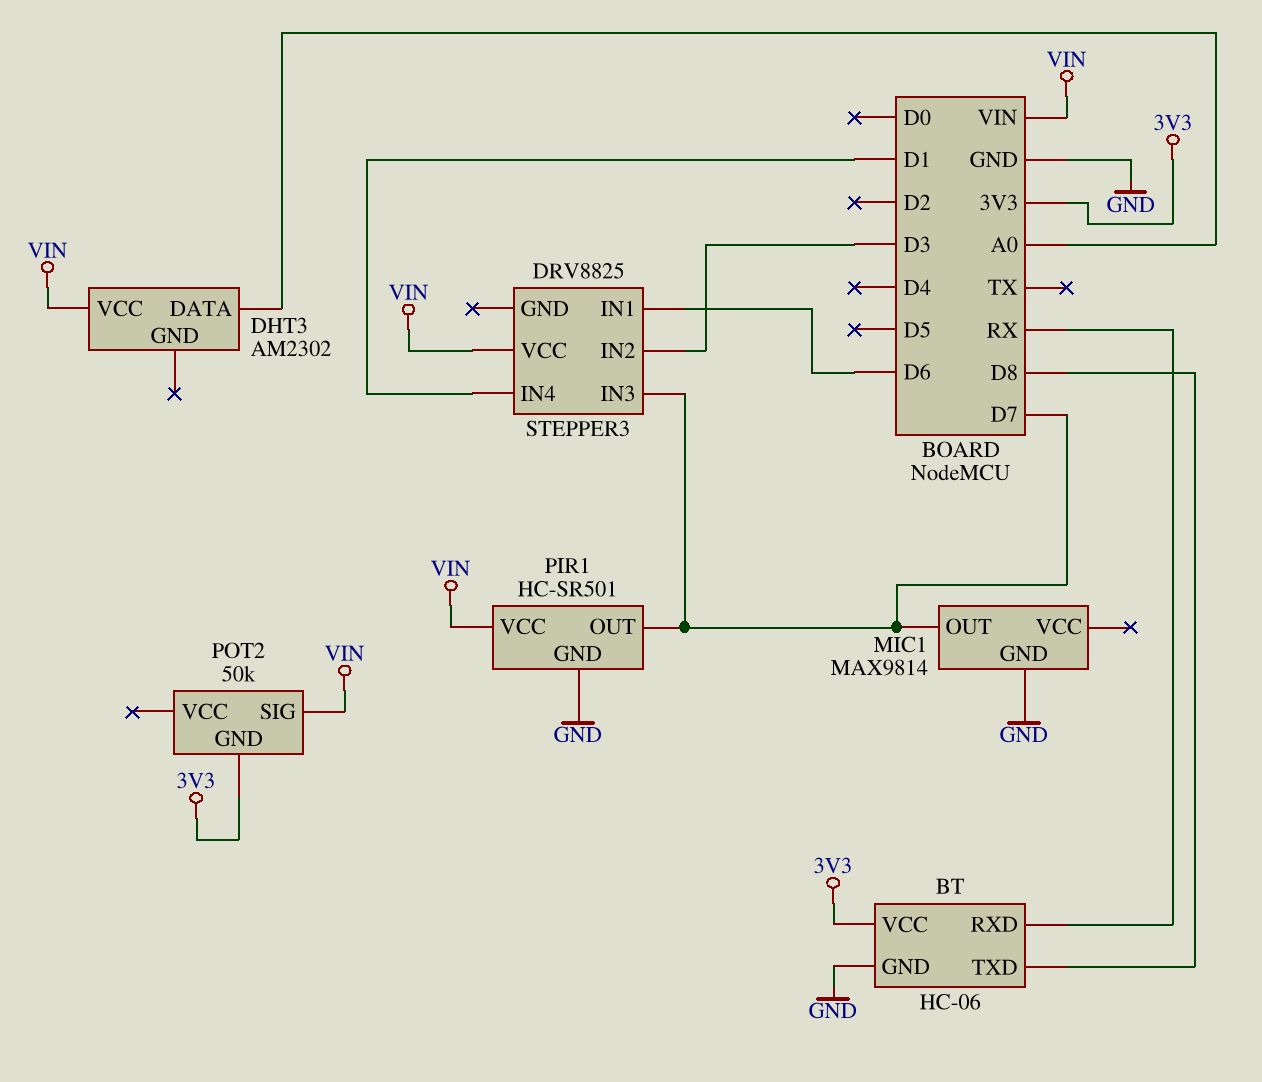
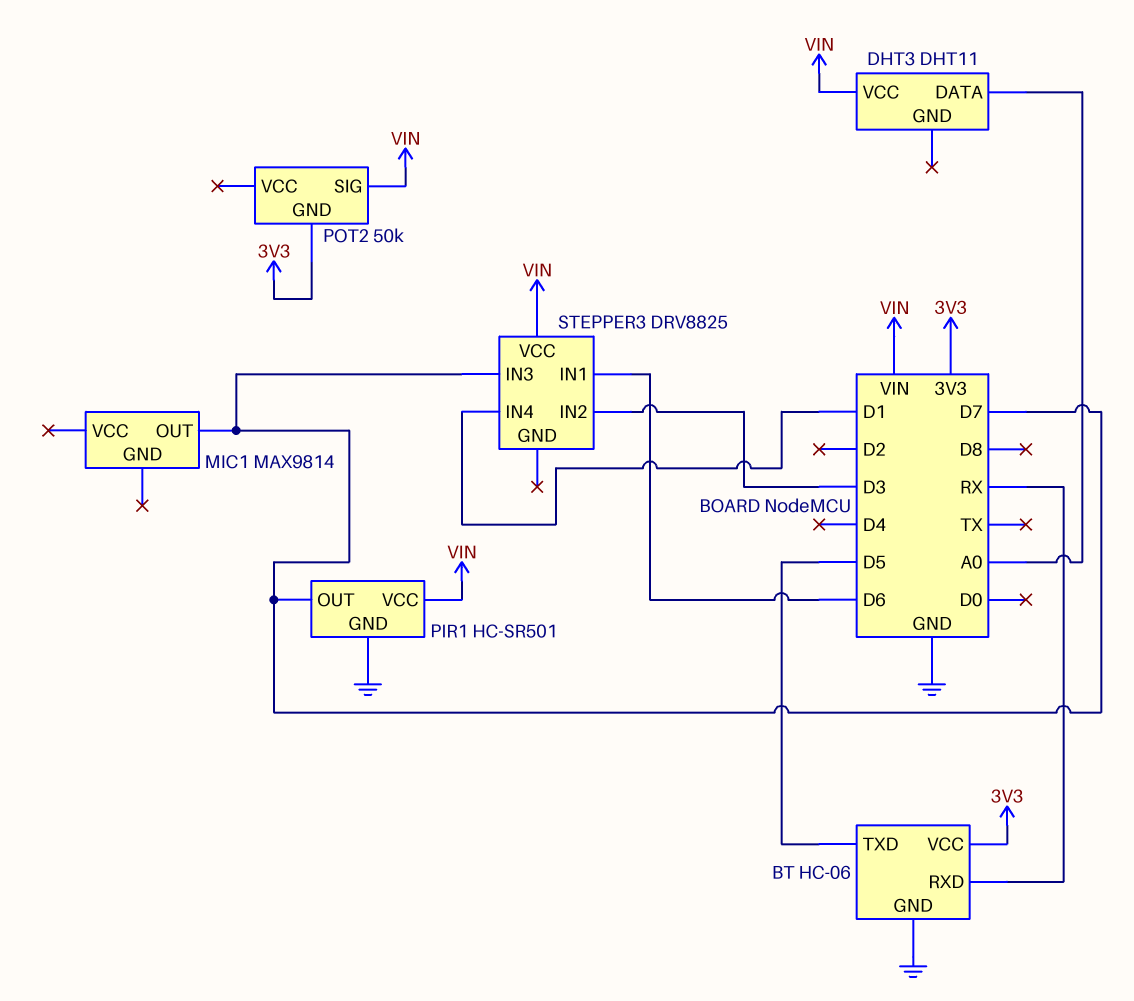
BT pin TXD: D8 -> D5
DHT3: AM2302 -> DHT11
MIC1 pin GND: GND -> none

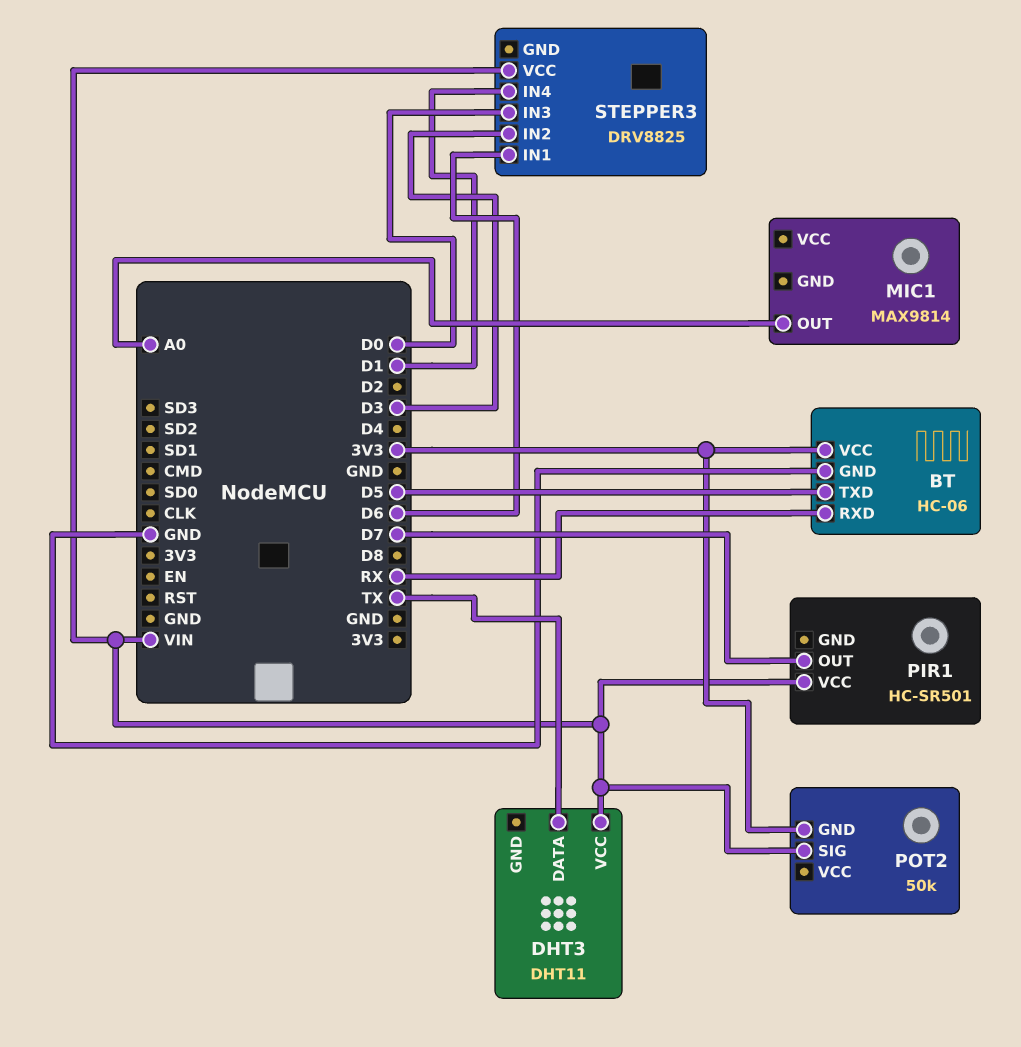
DHT3 pin DATA: A0 -> TX
MIC1 pin OUT: D7 -> A0
PIR1 pin GND: GND -> none
STEPPER3 pin IN3: D7 -> D0

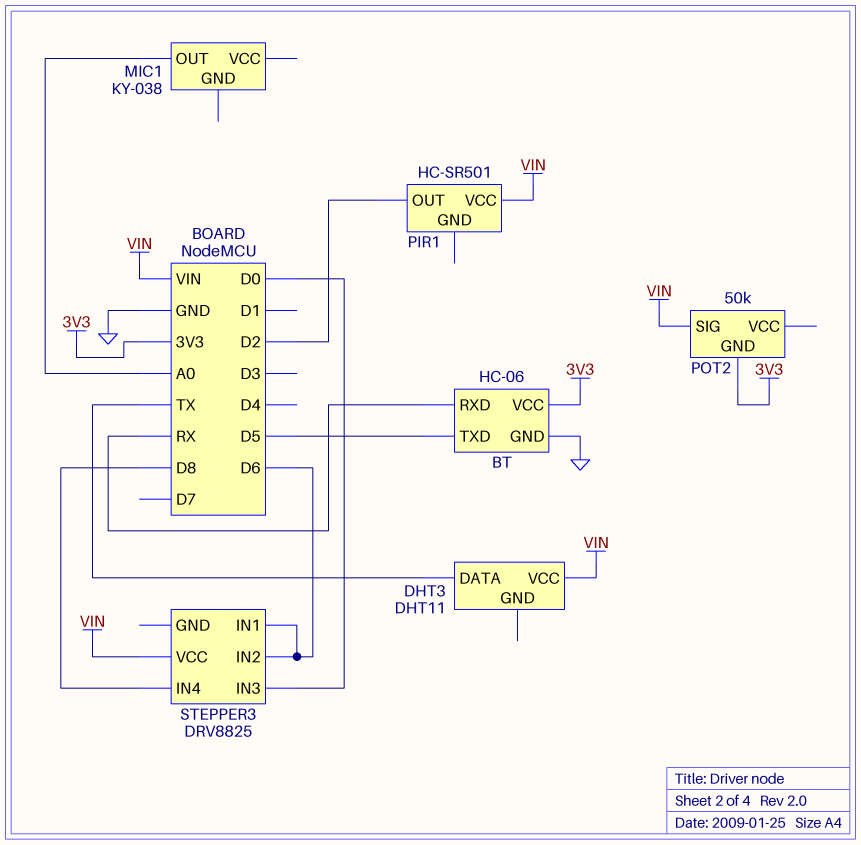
MIC1: MAX9814 -> KY-038
PIR1 pin OUT: D7 -> D2
STEPPER3 pin IN2: D3 -> D6
STEPPER3 pin IN4: D1 -> D8

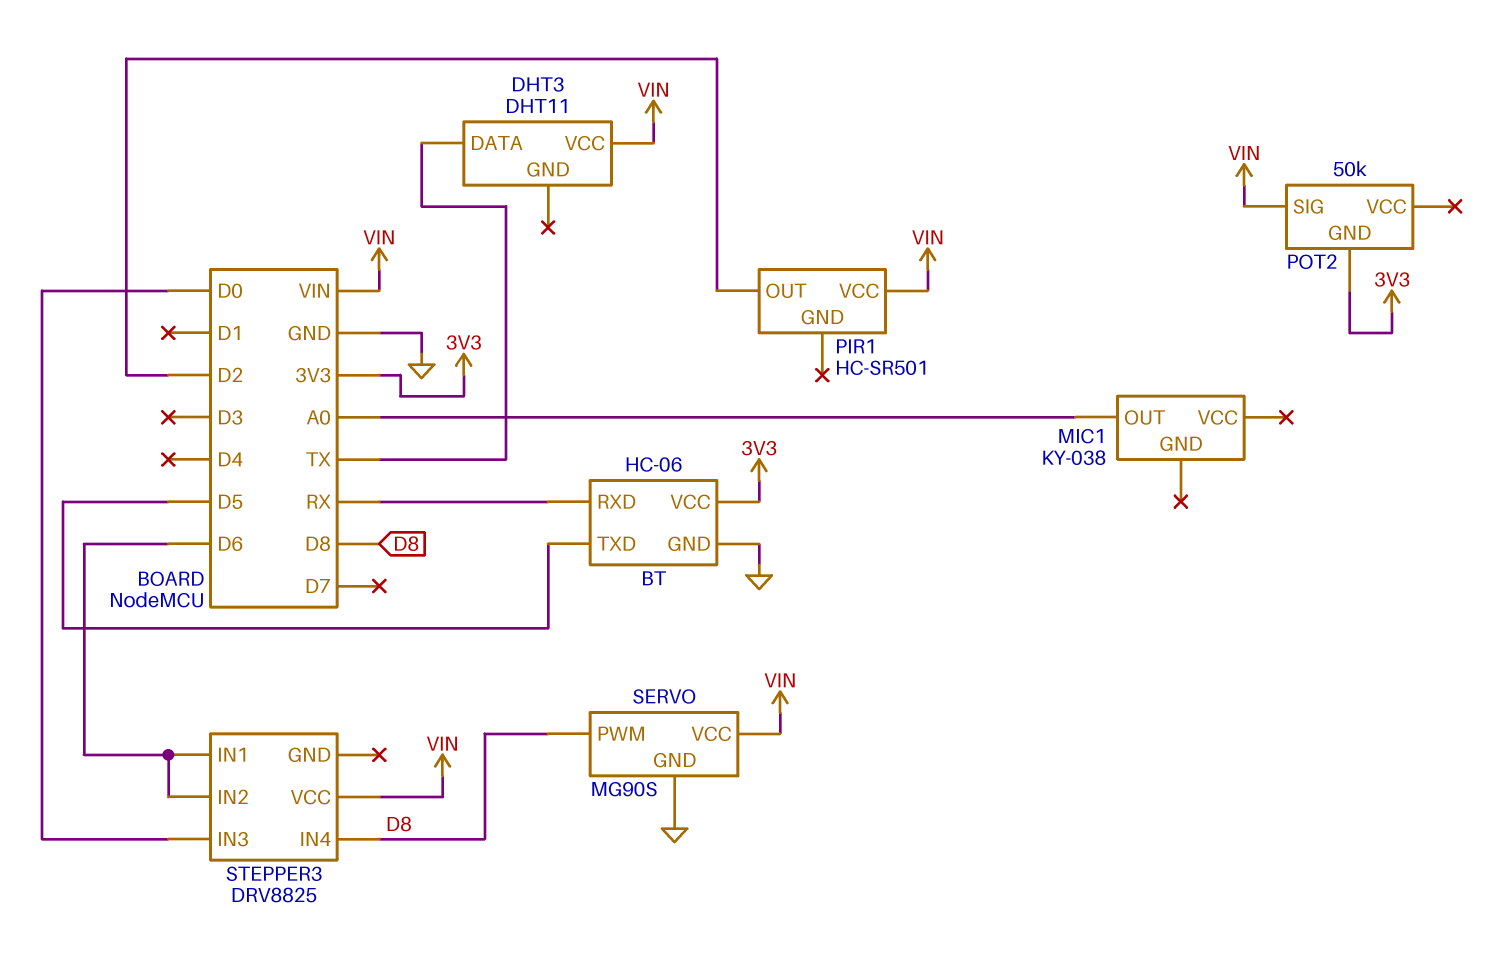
SERVO: none -> MG90S
SERVO pin GND: none -> GND
SERVO pin PWM: none -> D8
SERVO pin VCC: none -> VIN

